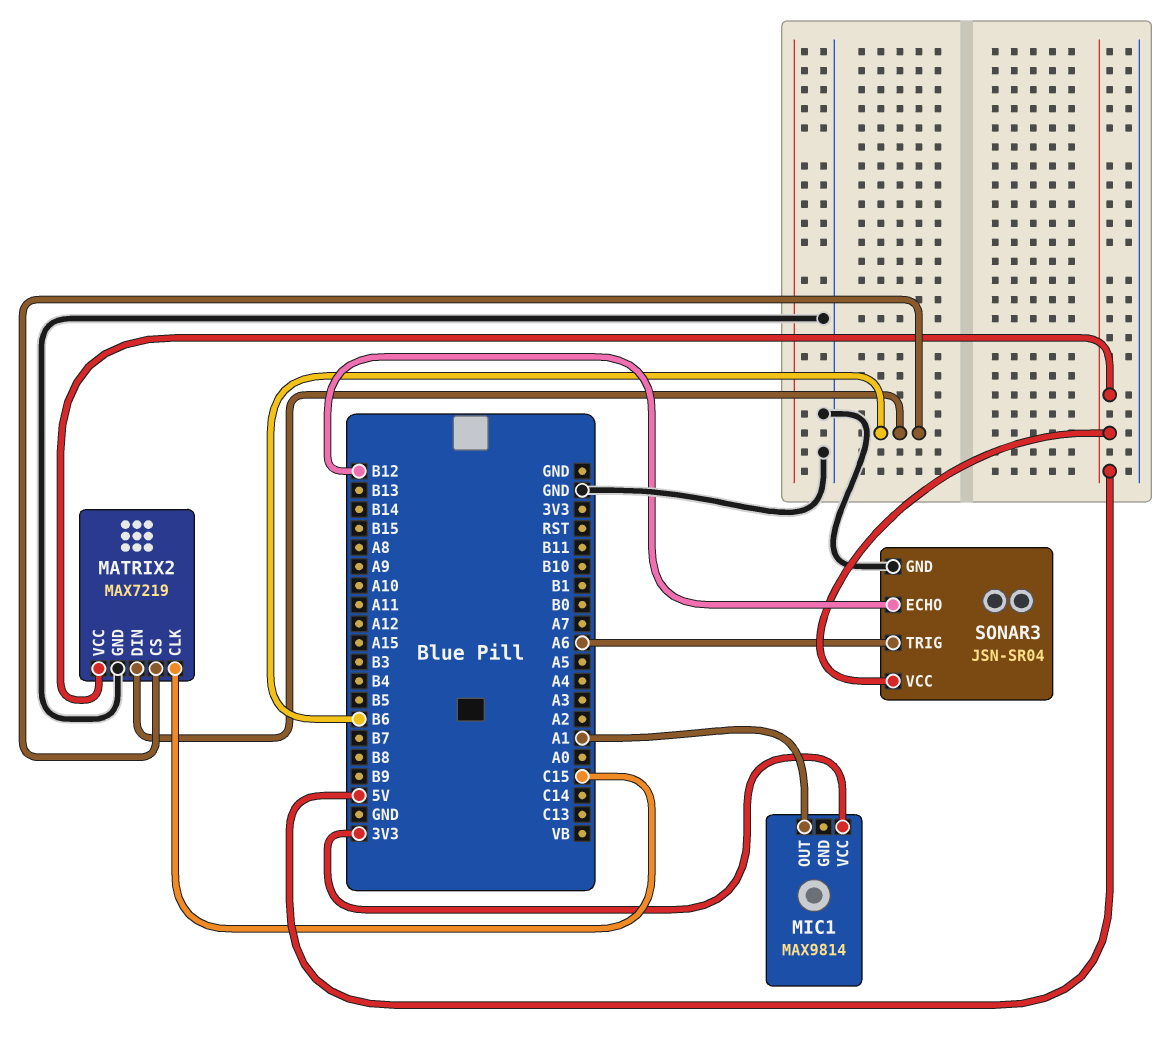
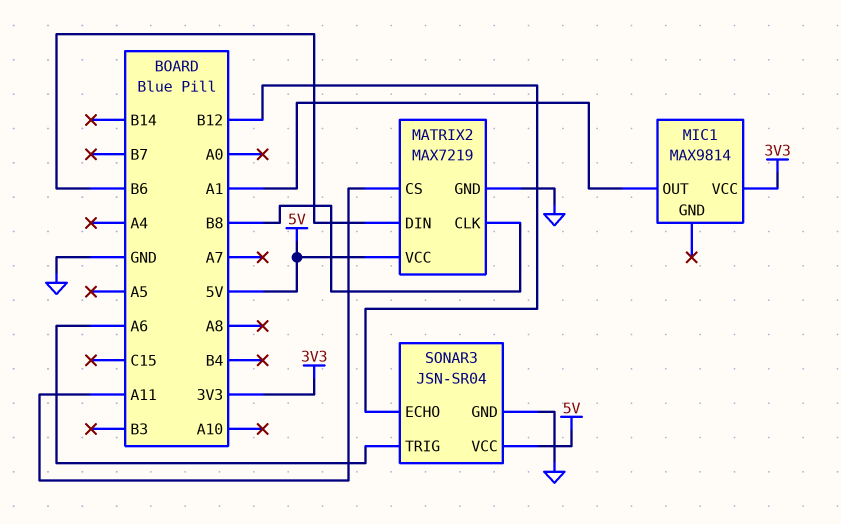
MATRIX2 pin CLK: C15 -> B8
MATRIX2 pin CS: B6 -> A11

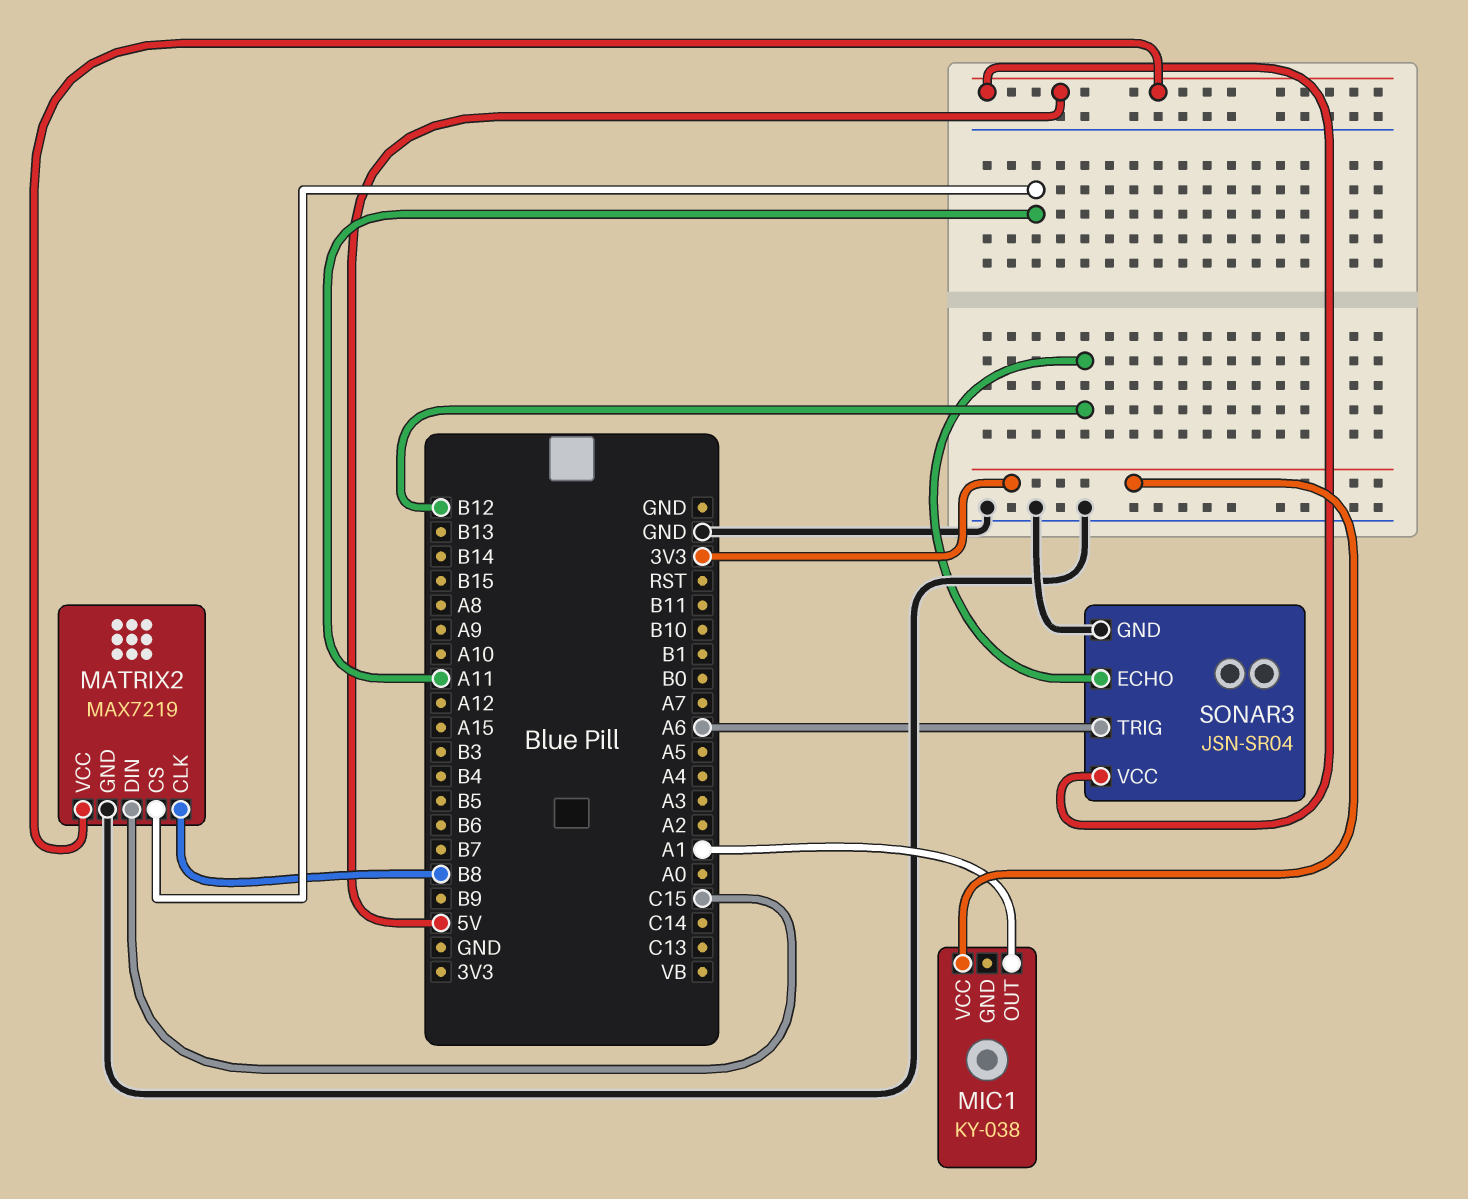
MATRIX2 pin DIN: B6 -> C15
MIC1: MAX9814 -> KY-038

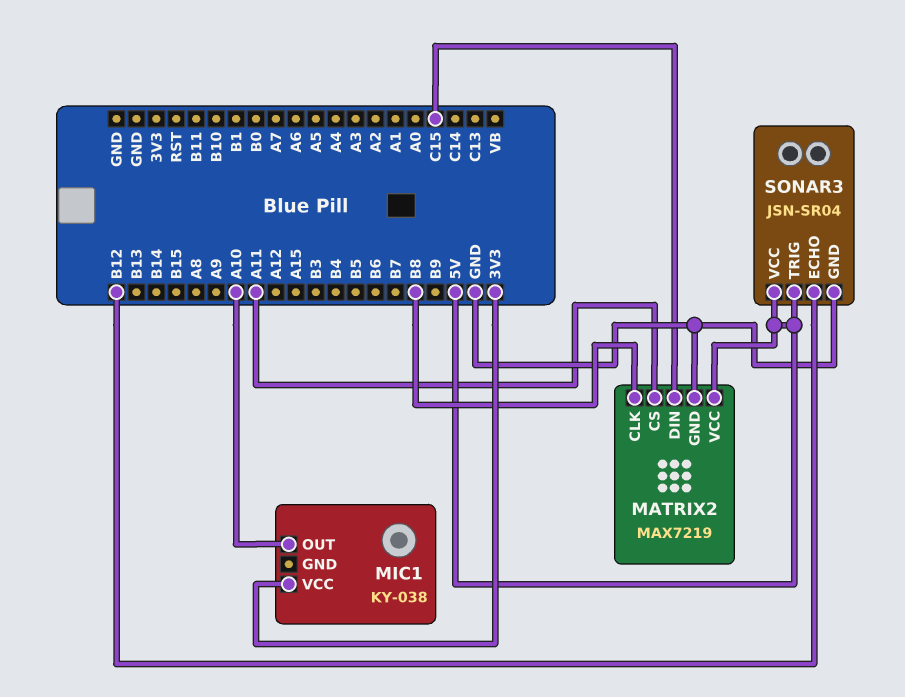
MIC1 pin OUT: A1 -> A10
SONAR3 pin TRIG: A6 -> 5V

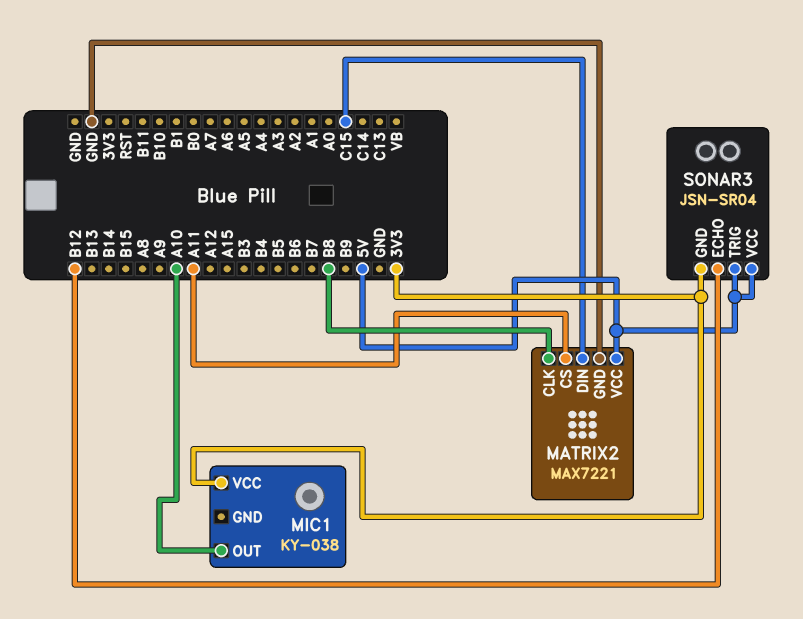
MATRIX2: MAX7219 -> MAX7221
SONAR3 pin GND: GND -> 3V3

